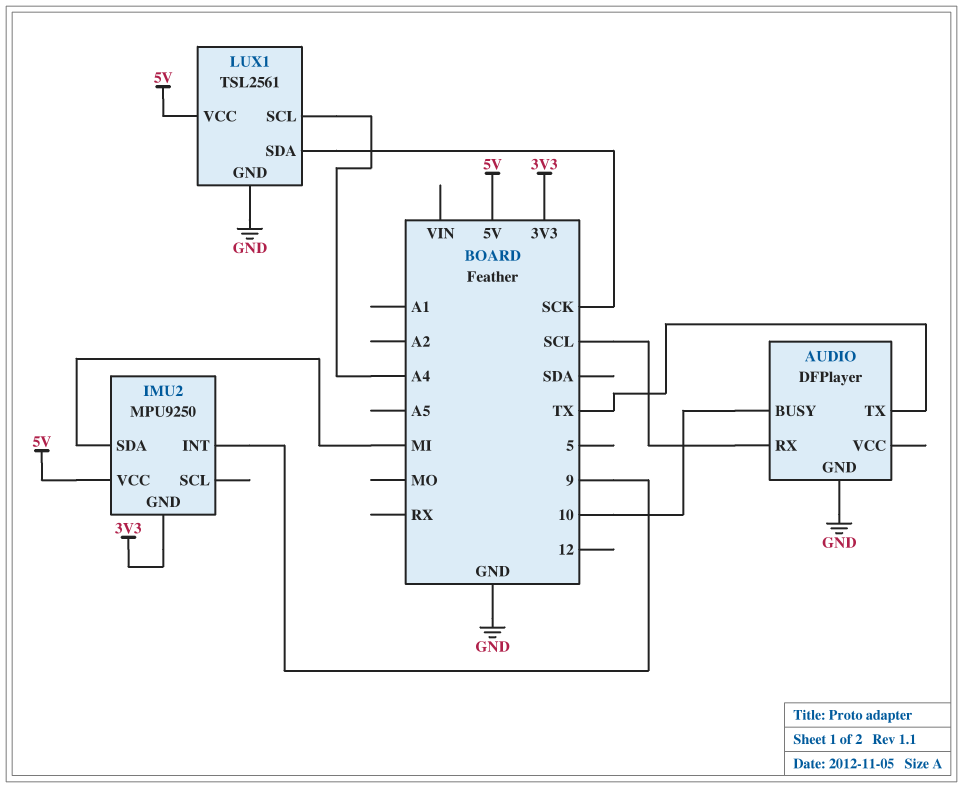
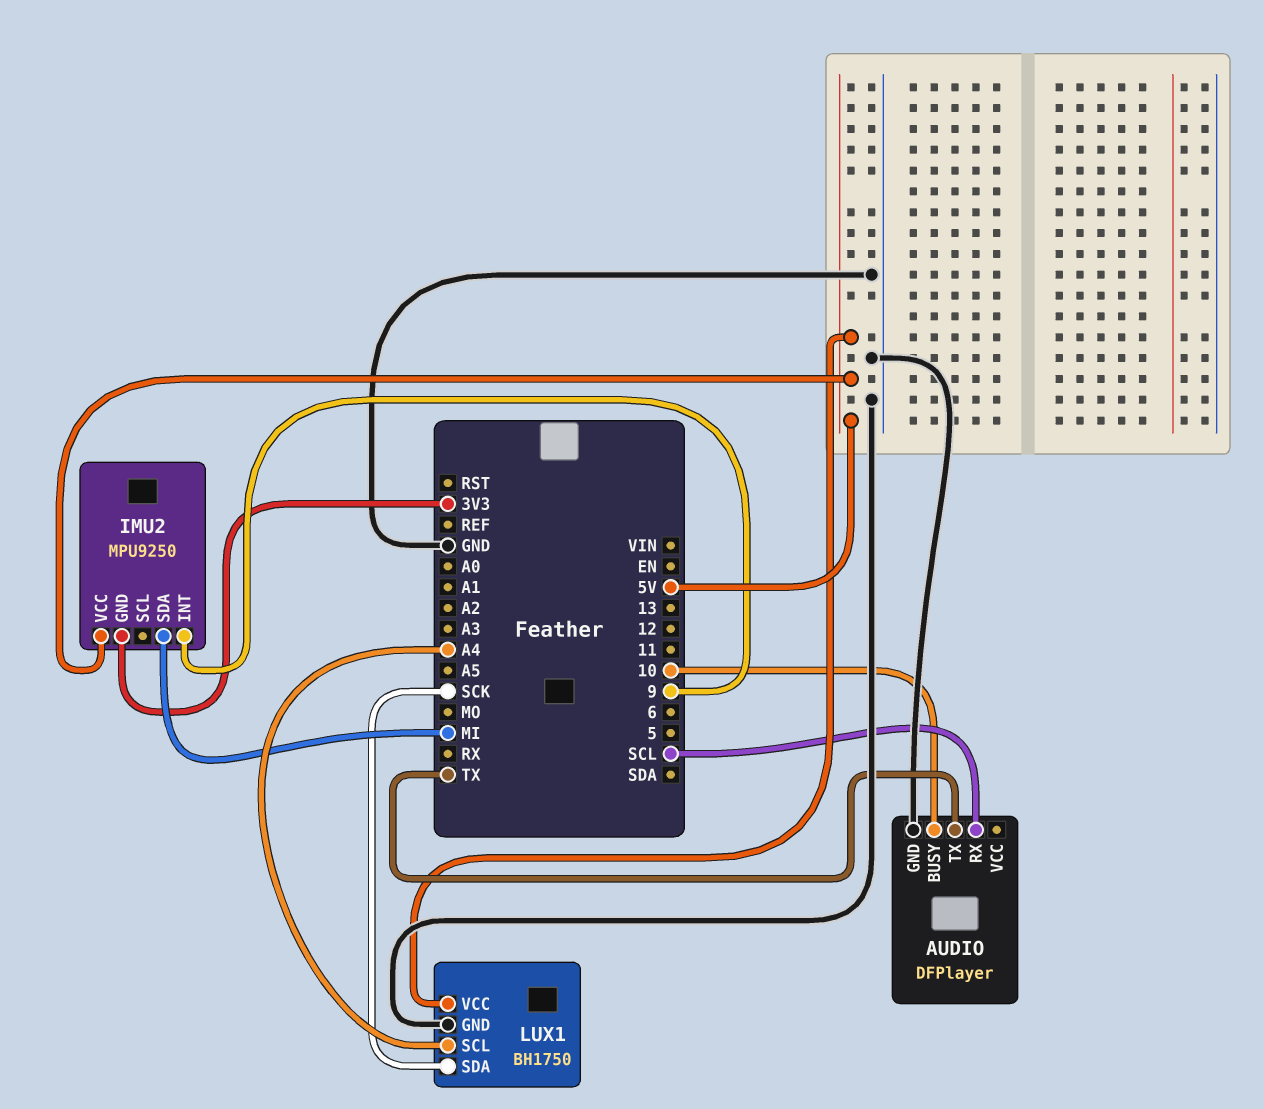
LUX1: TSL2561 -> BH1750

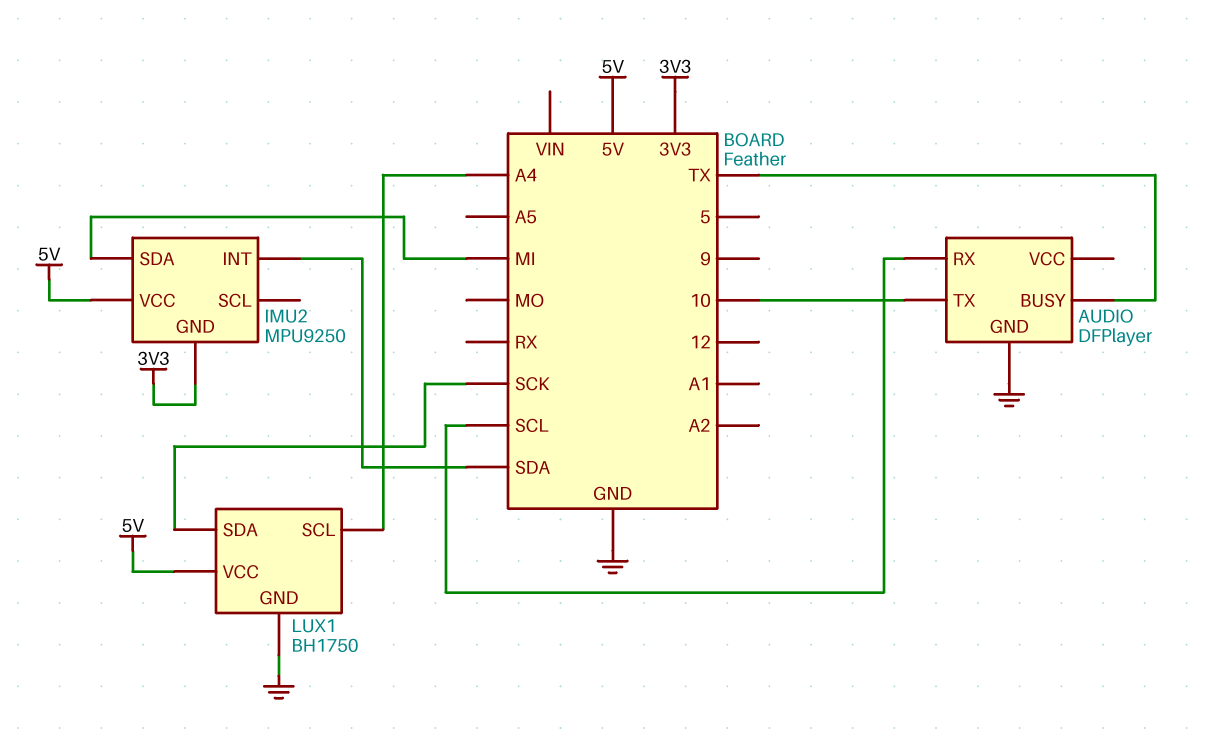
AUDIO pin BUSY: 10 -> TX
AUDIO pin TX: TX -> 10
IMU2 pin INT: 9 -> SDA

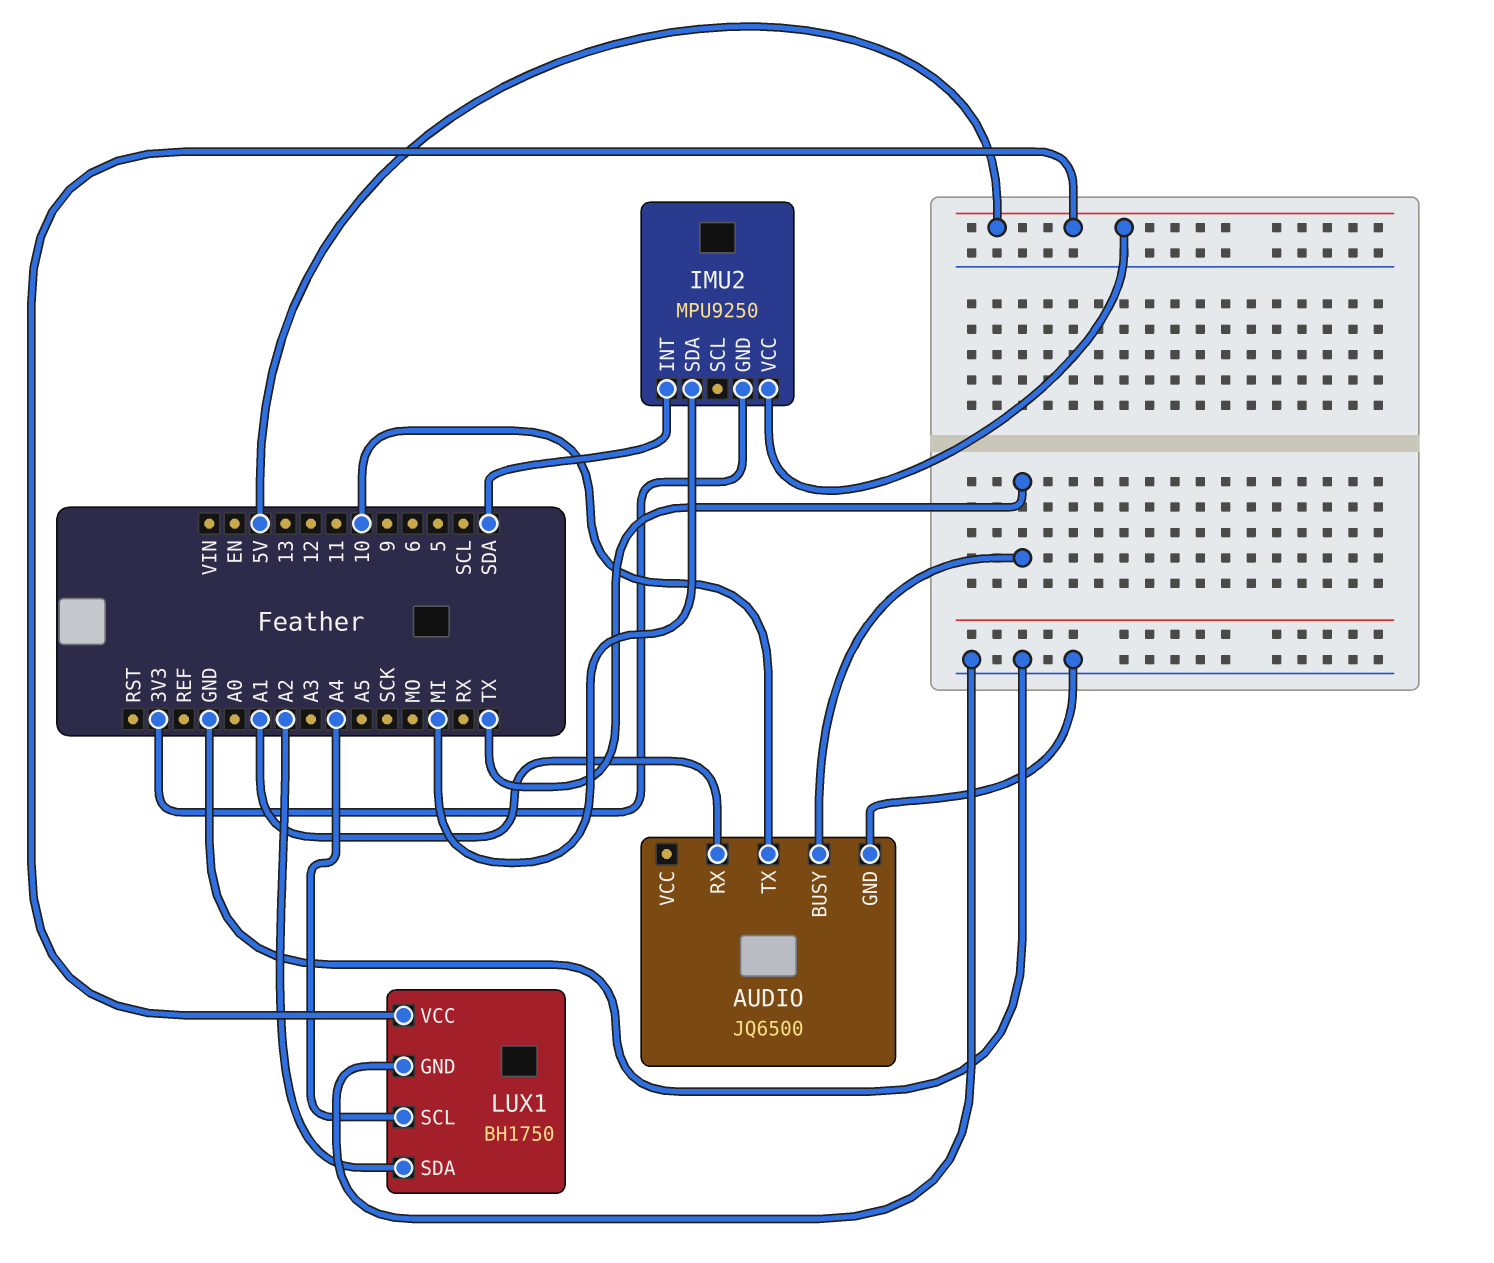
AUDIO: DFPlayer -> JQ6500
AUDIO pin RX: SCL -> A1
LUX1 pin SDA: SCK -> A2

